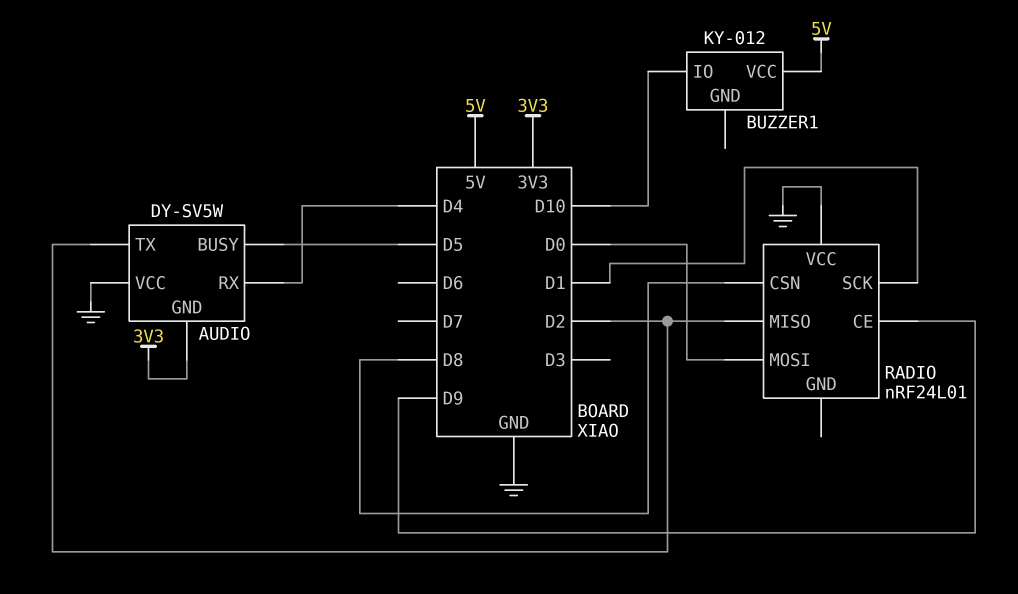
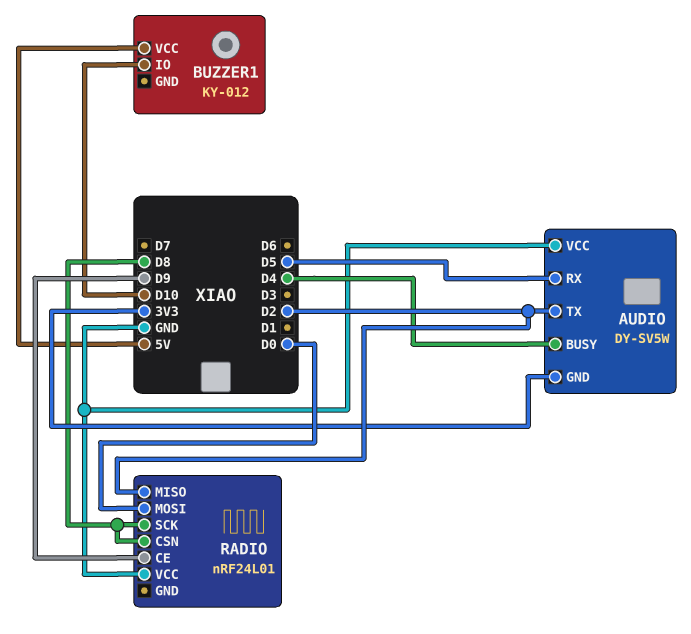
AUDIO pin BUSY: D5 -> D4
AUDIO pin RX: D4 -> D5
RADIO pin SCK: D1 -> D8

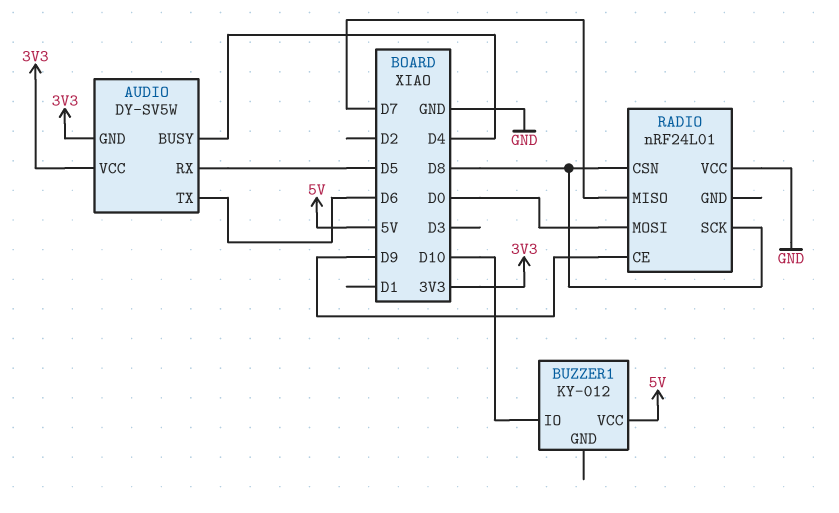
AUDIO pin TX: D2 -> D6
AUDIO pin VCC: GND -> 3V3
RADIO pin MISO: D2 -> D7

